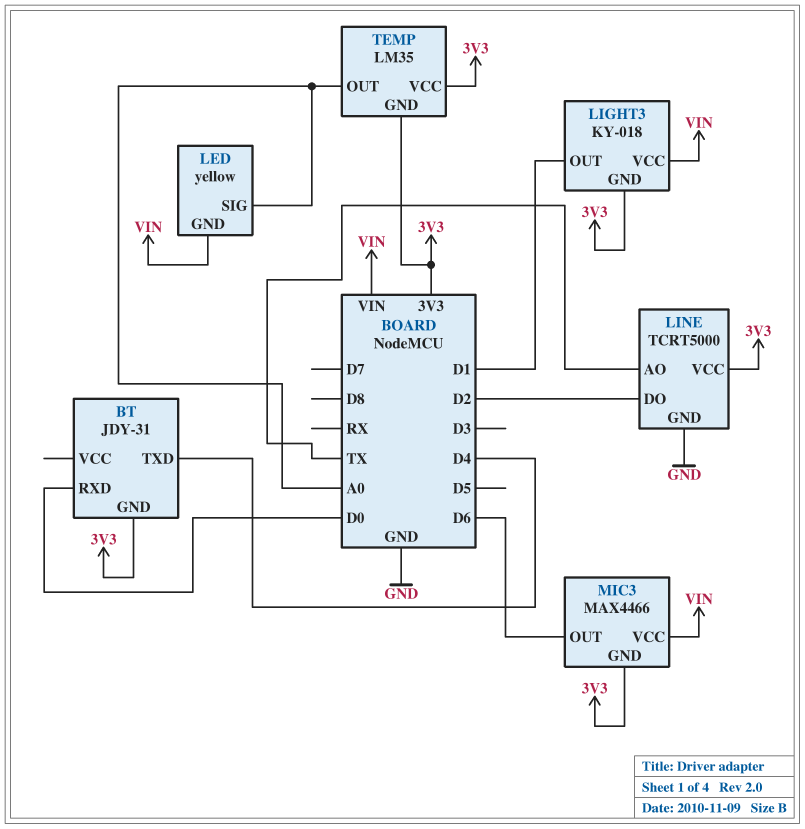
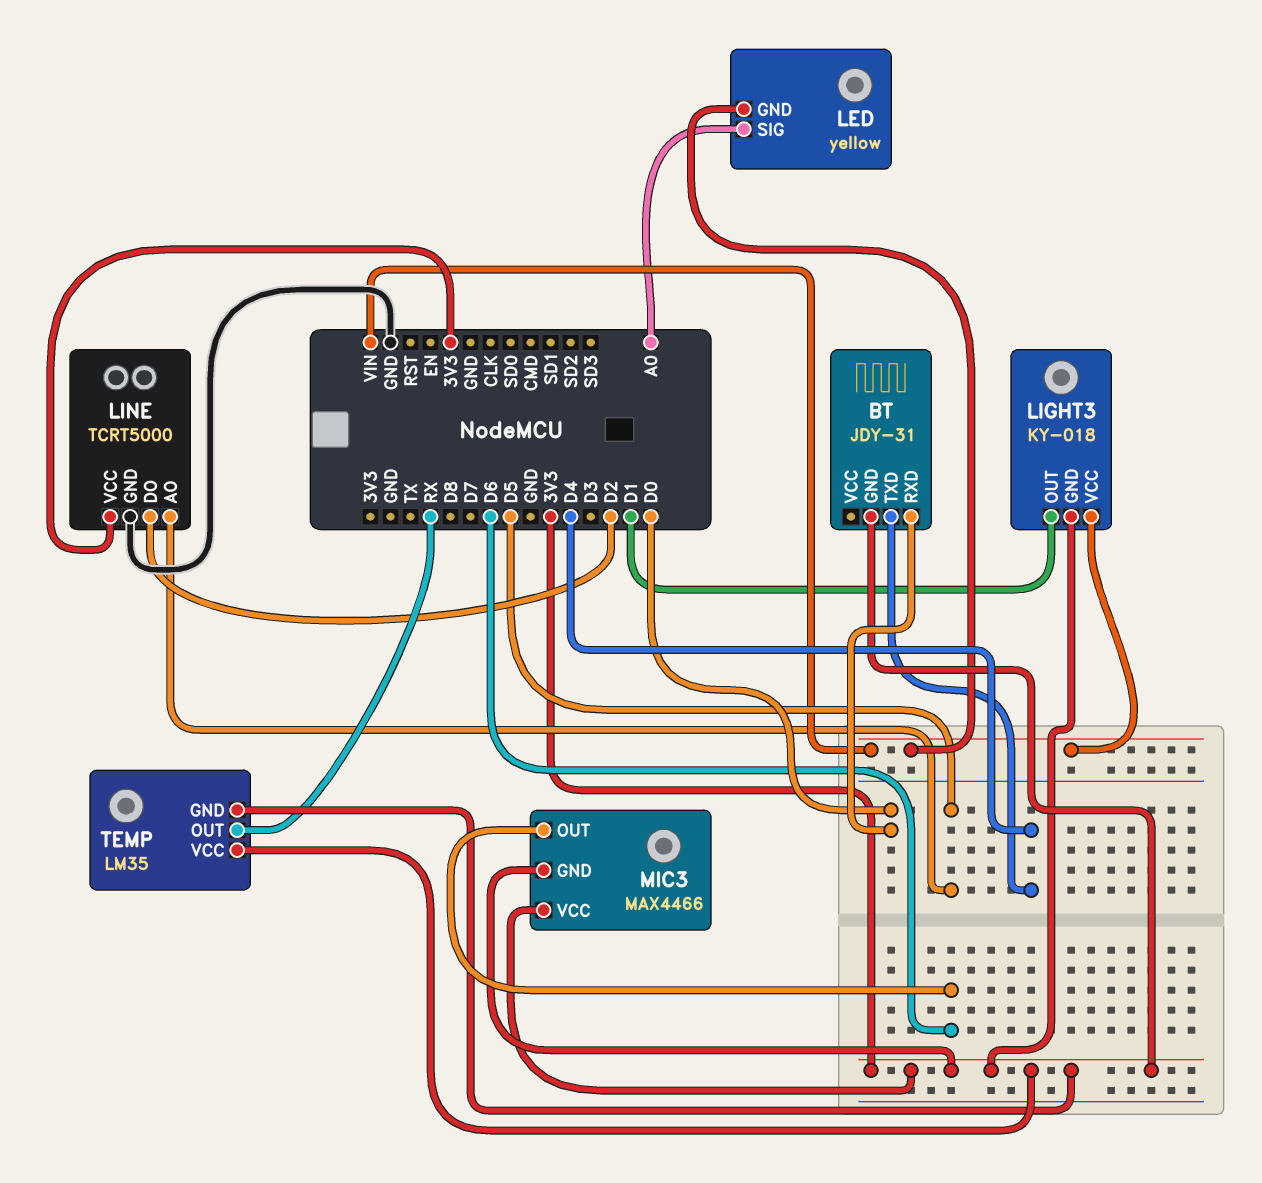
LINE pin AO: TX -> D5
MIC3 pin VCC: VIN -> 3V3
TEMP pin OUT: A0 -> RX

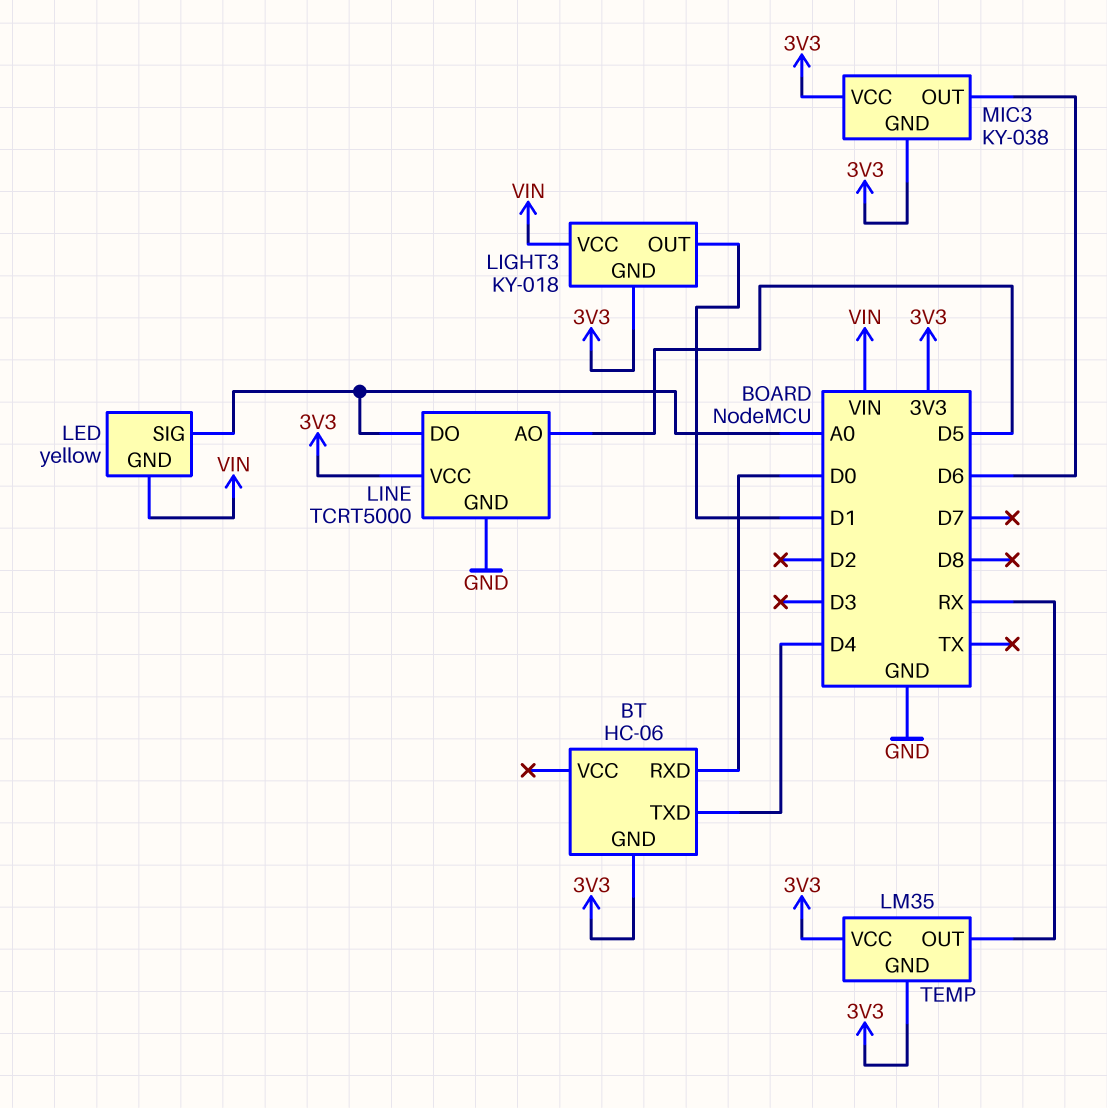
BT: JDY-31 -> HC-06
LINE pin DO: D2 -> A0
MIC3: MAX4466 -> KY-038

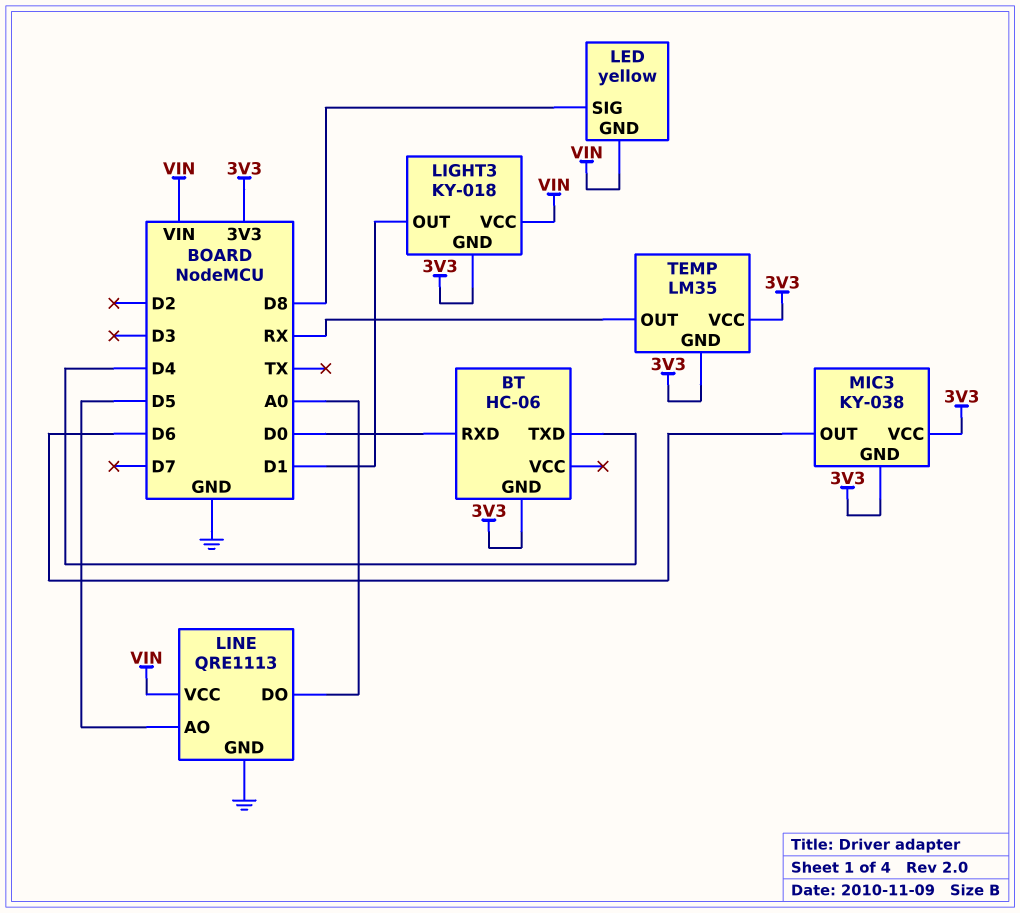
LED pin SIG: A0 -> D8
LINE: TCRT5000 -> QRE1113
LINE pin VCC: 3V3 -> VIN

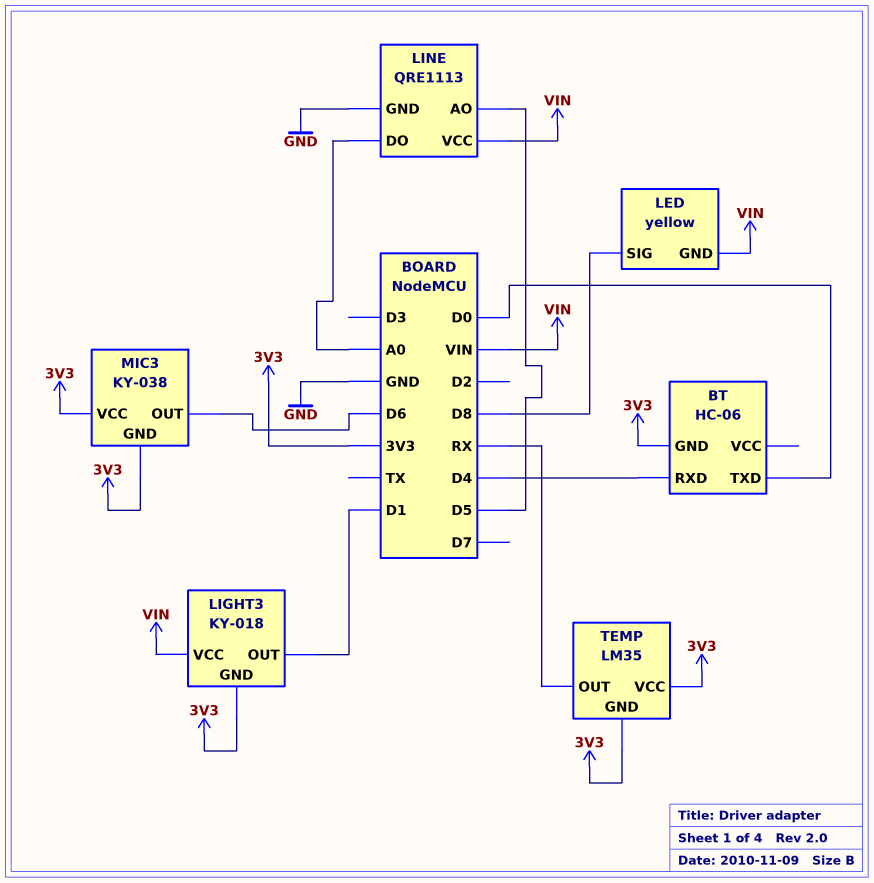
BT pin RXD: D0 -> D4
BT pin TXD: D4 -> D0

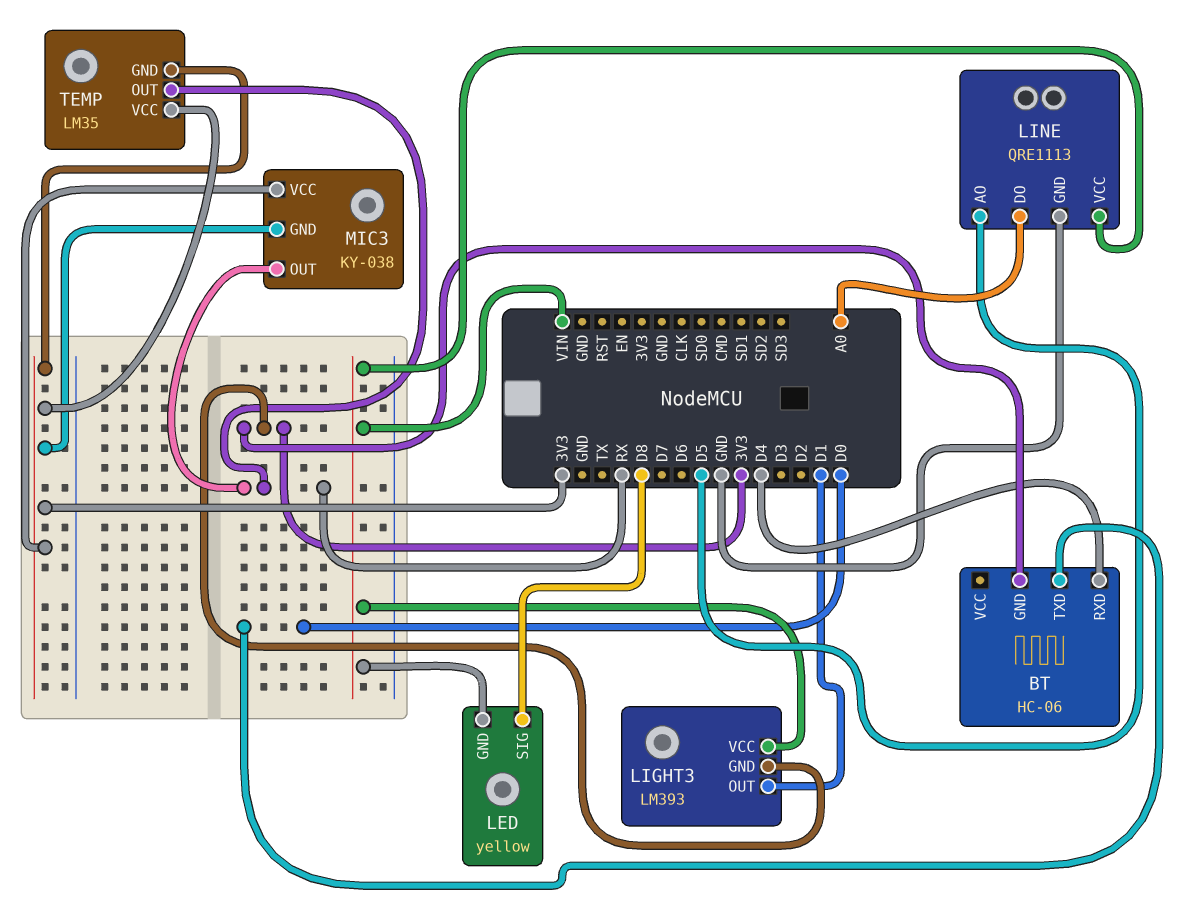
LIGHT3: KY-018 -> LM393
MIC3 pin OUT: D6 -> RX

